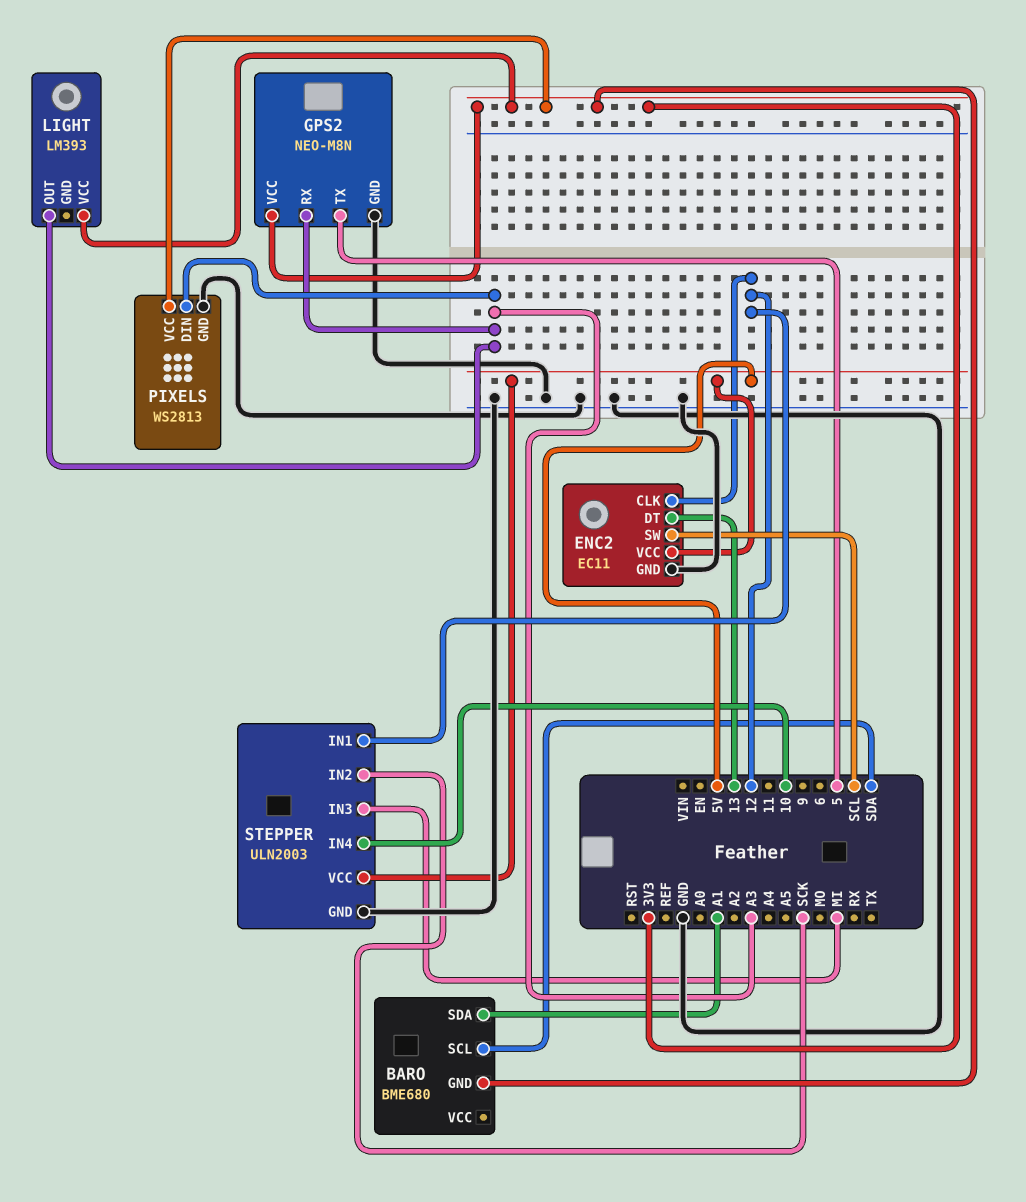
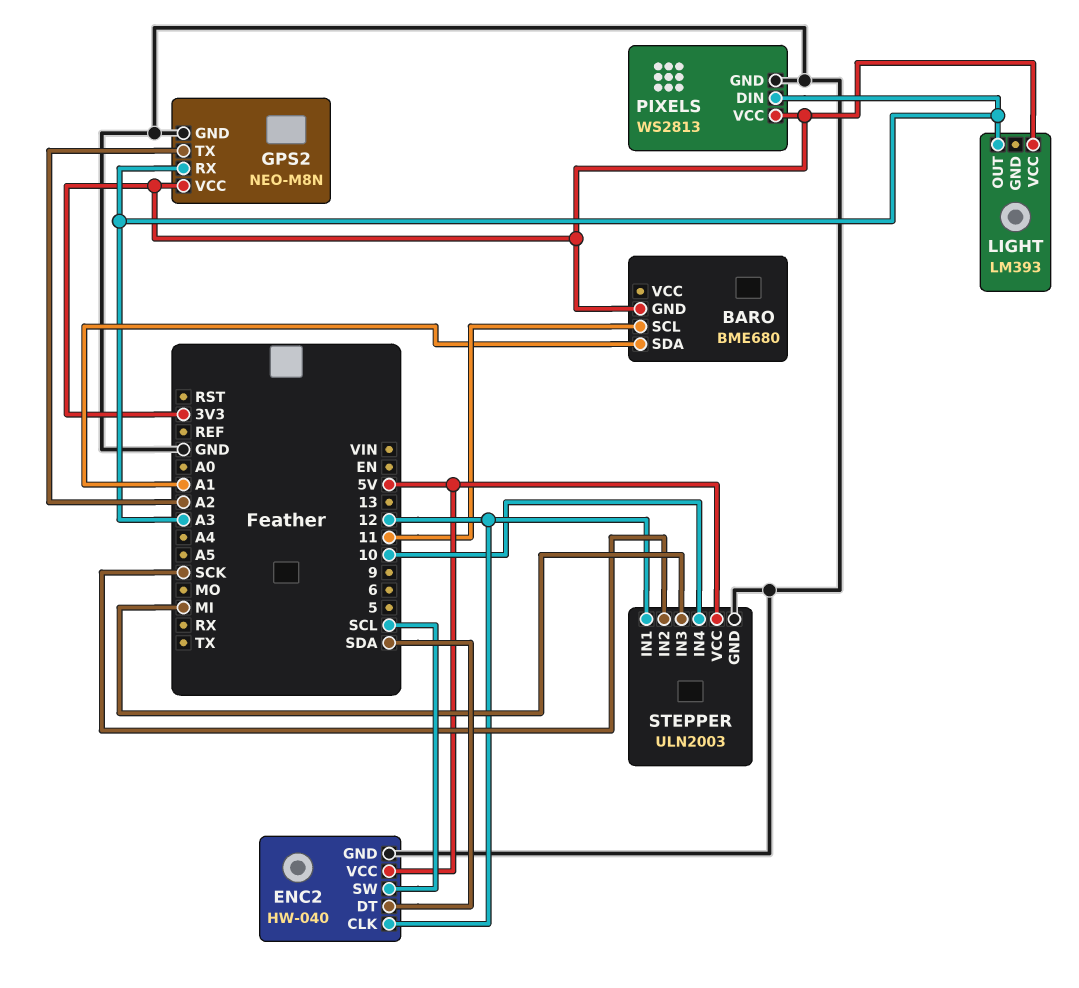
BARO pin SCL: SDA -> 11
ENC2: EC11 -> HW-040
ENC2 pin DT: 13 -> SDA
GPS2 pin TX: 5 -> A2

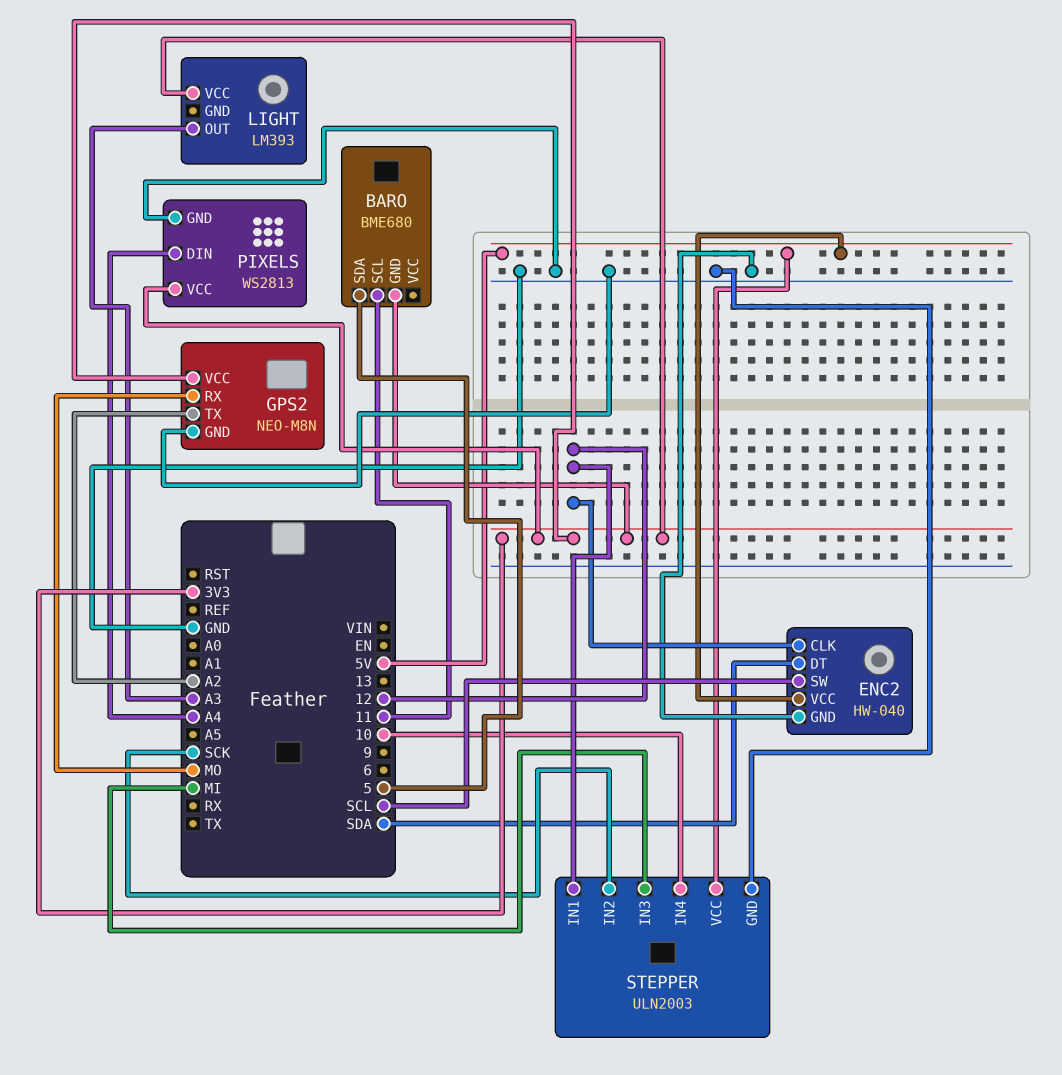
BARO pin SDA: A1 -> 5
GPS2 pin RX: A3 -> MO
PIXELS pin DIN: A3 -> A4

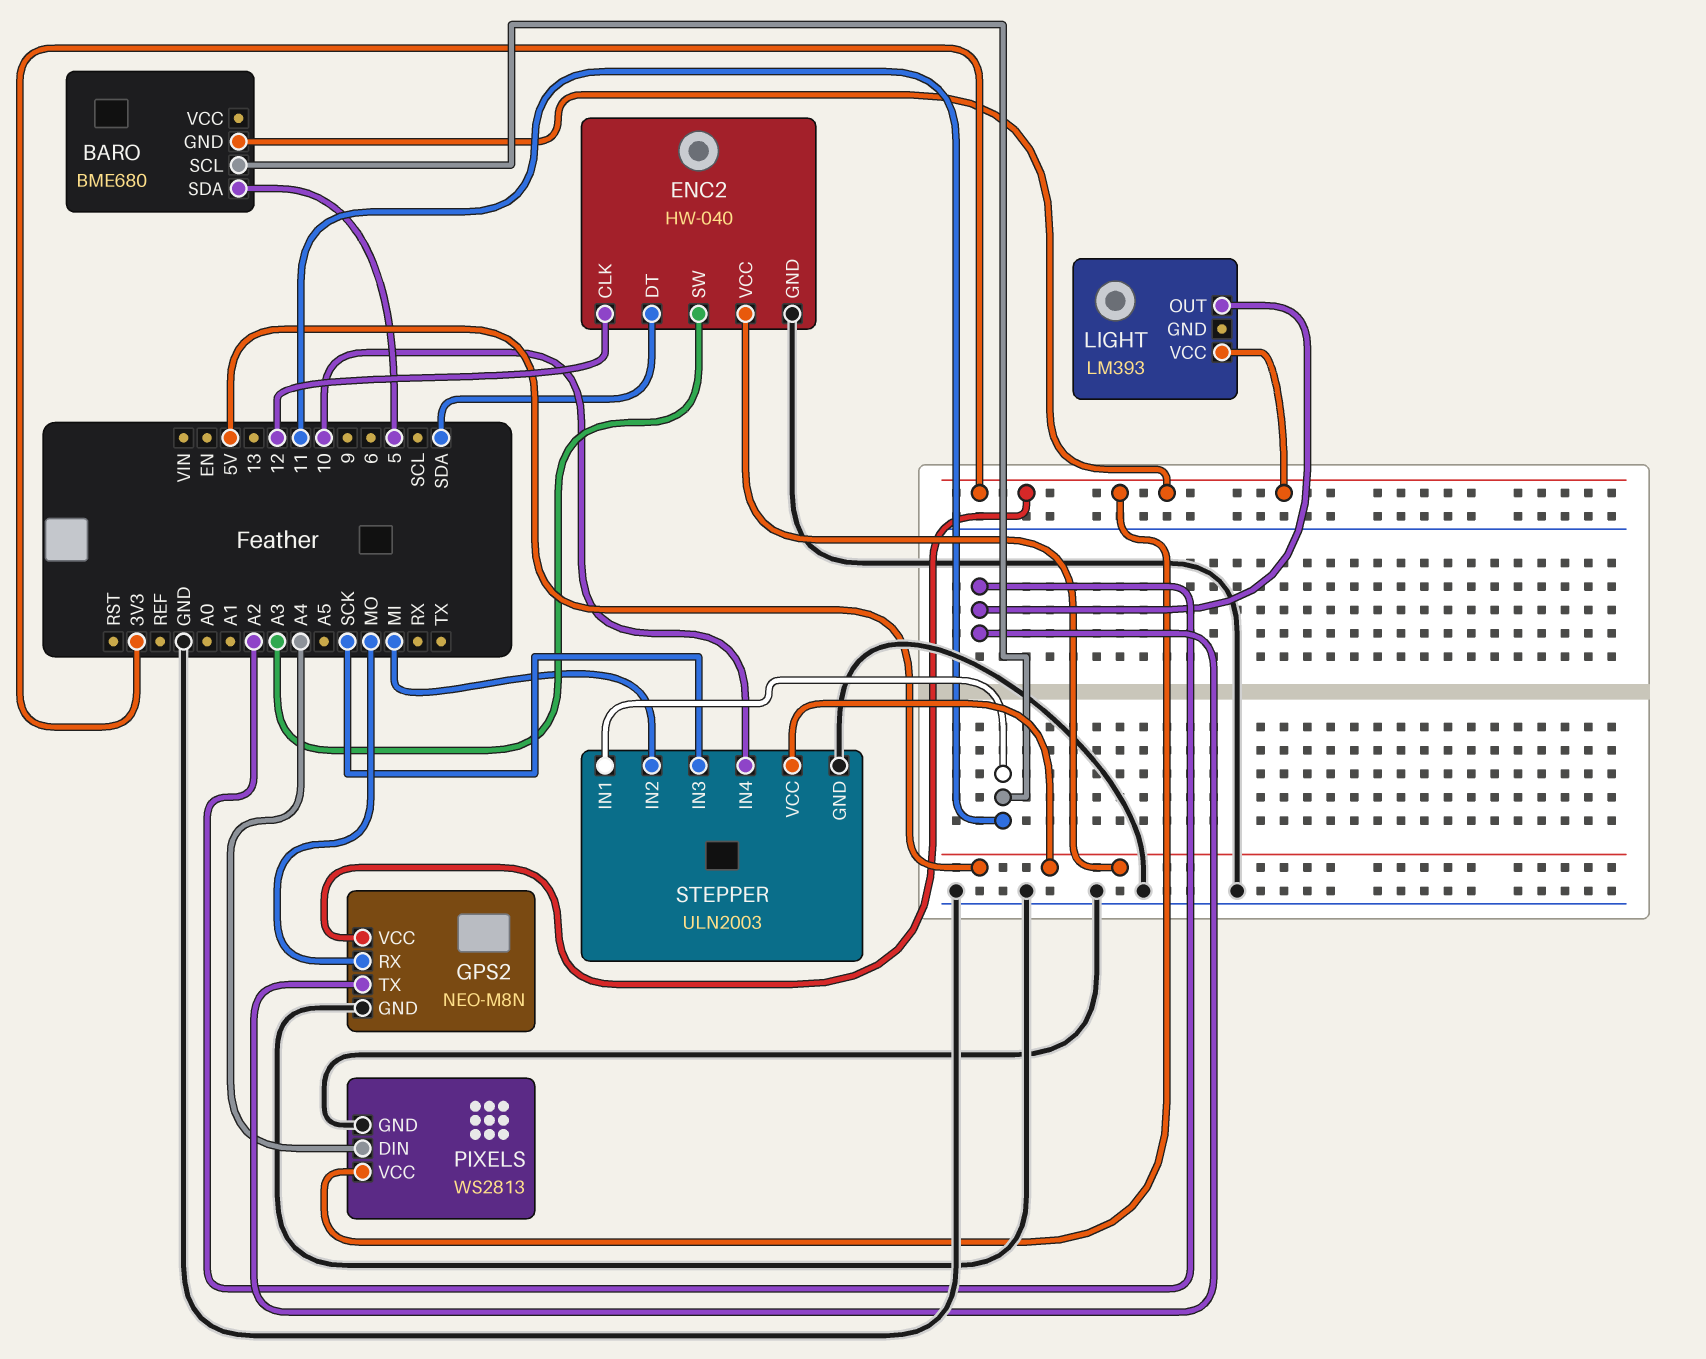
ENC2 pin SW: SCL -> A3
LIGHT pin OUT: A3 -> A2
STEPPER pin IN1: 12 -> 11
STEPPER pin IN2: SCK -> MI
STEPPER pin IN3: MI -> SCK

